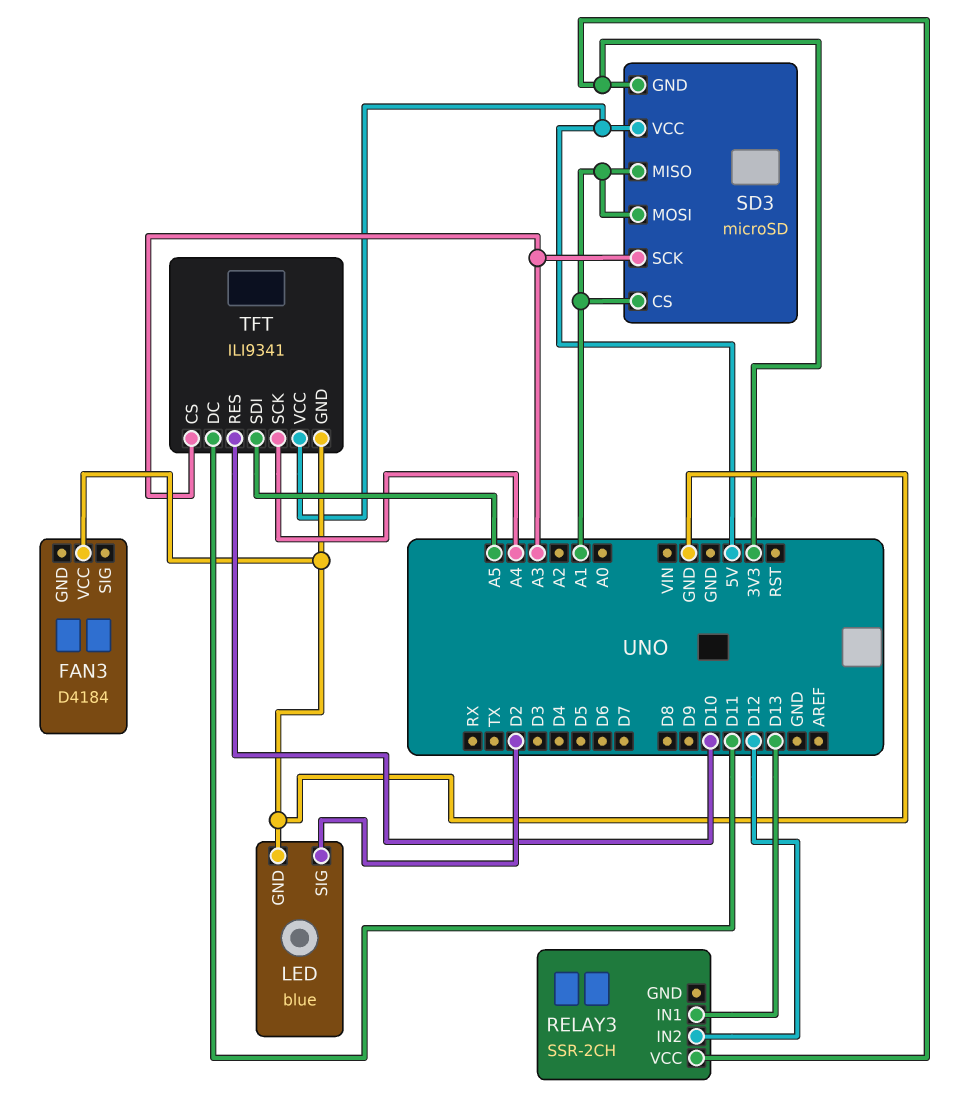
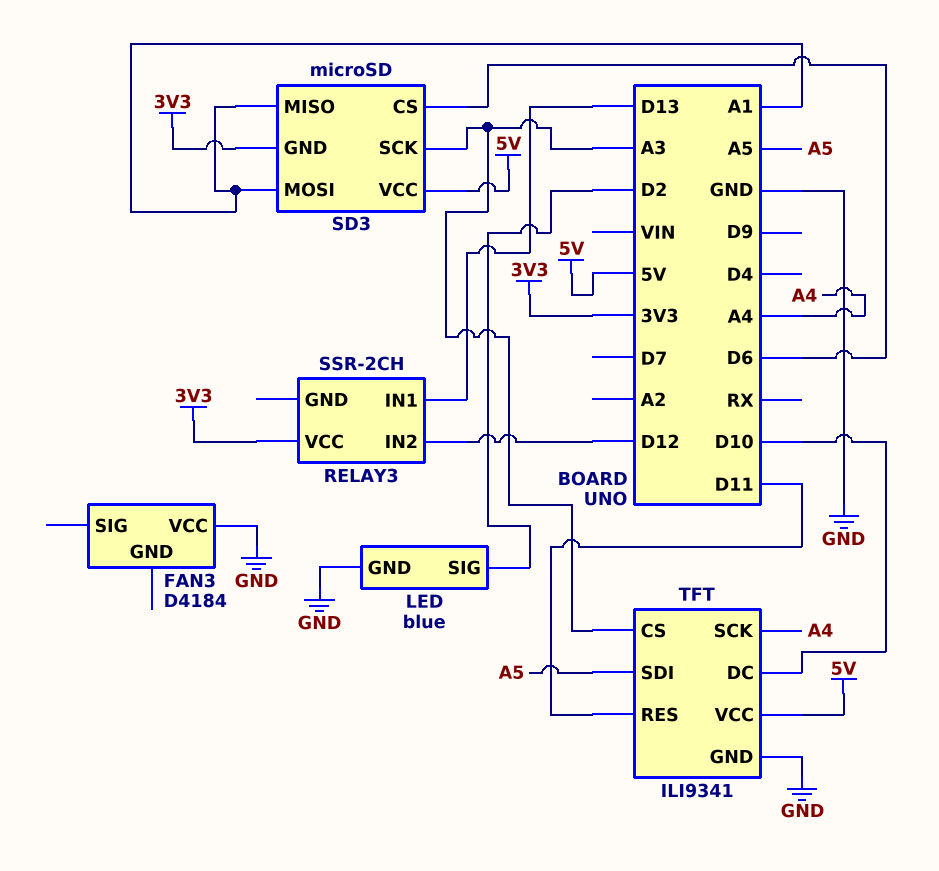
SD3 pin CS: A1 -> D6
TFT pin DC: D11 -> D10
TFT pin RES: D10 -> D11

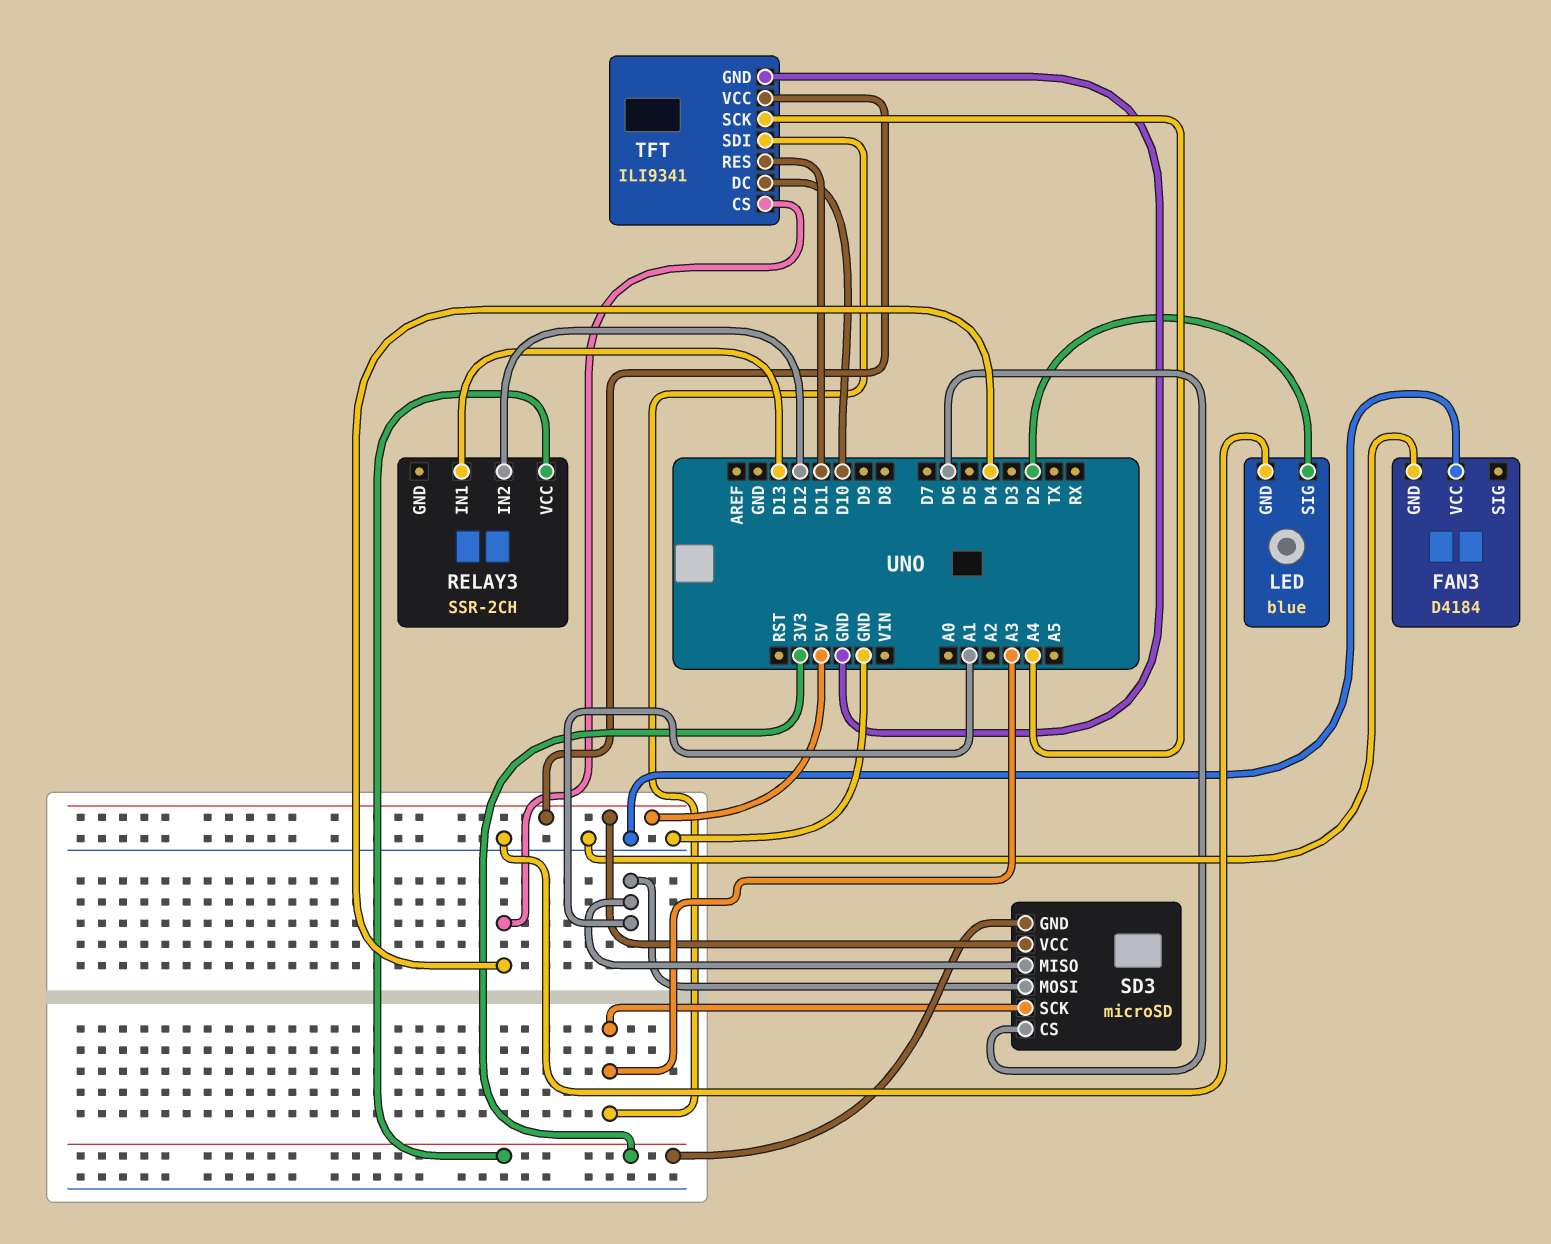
FAN3 pin GND: none -> GND
TFT pin CS: A3 -> D4
TFT pin SDI: A5 -> A3

